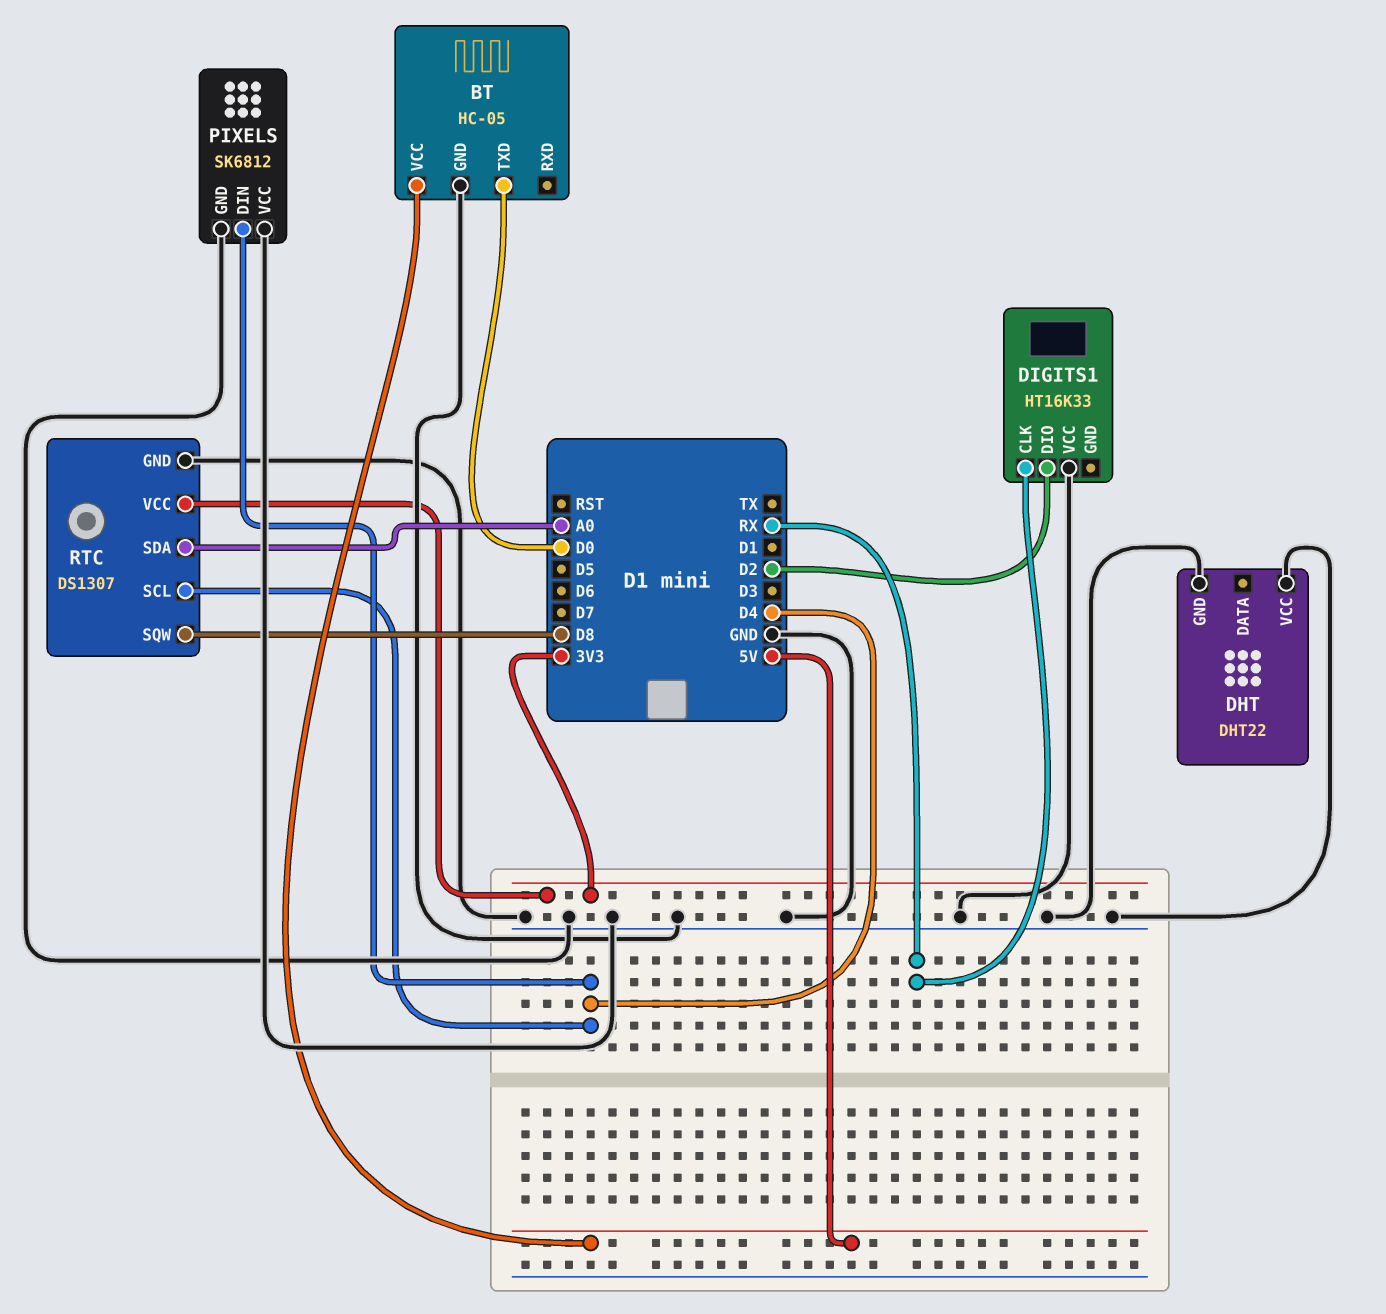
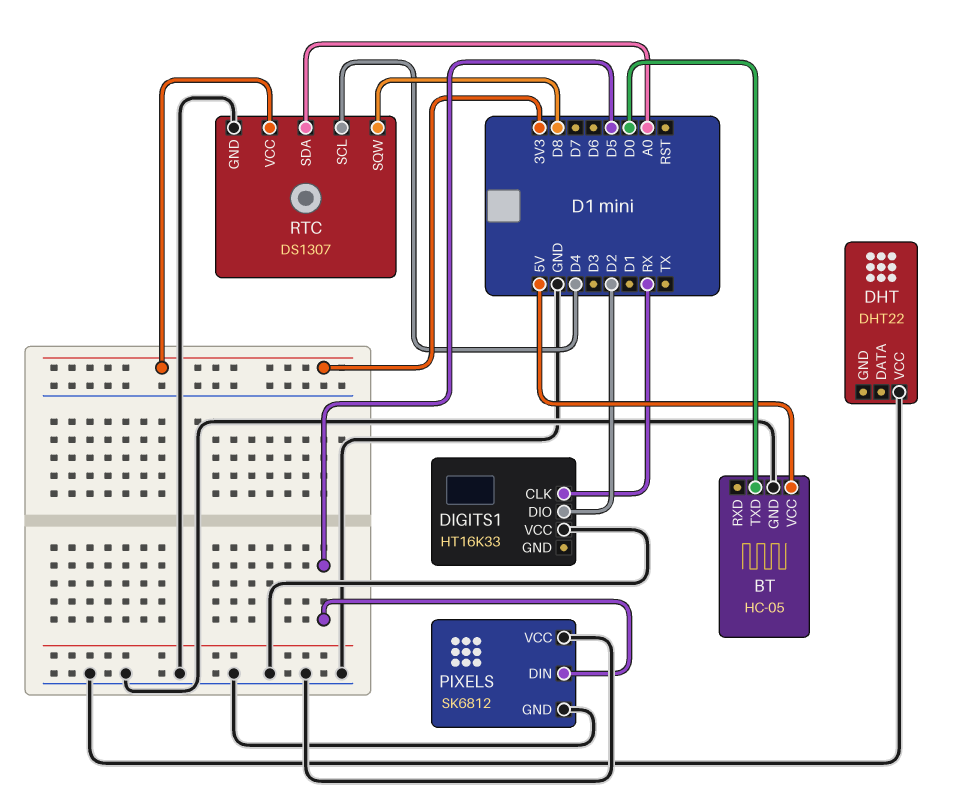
DHT pin GND: GND -> none
PIXELS pin DIN: D4 -> D5

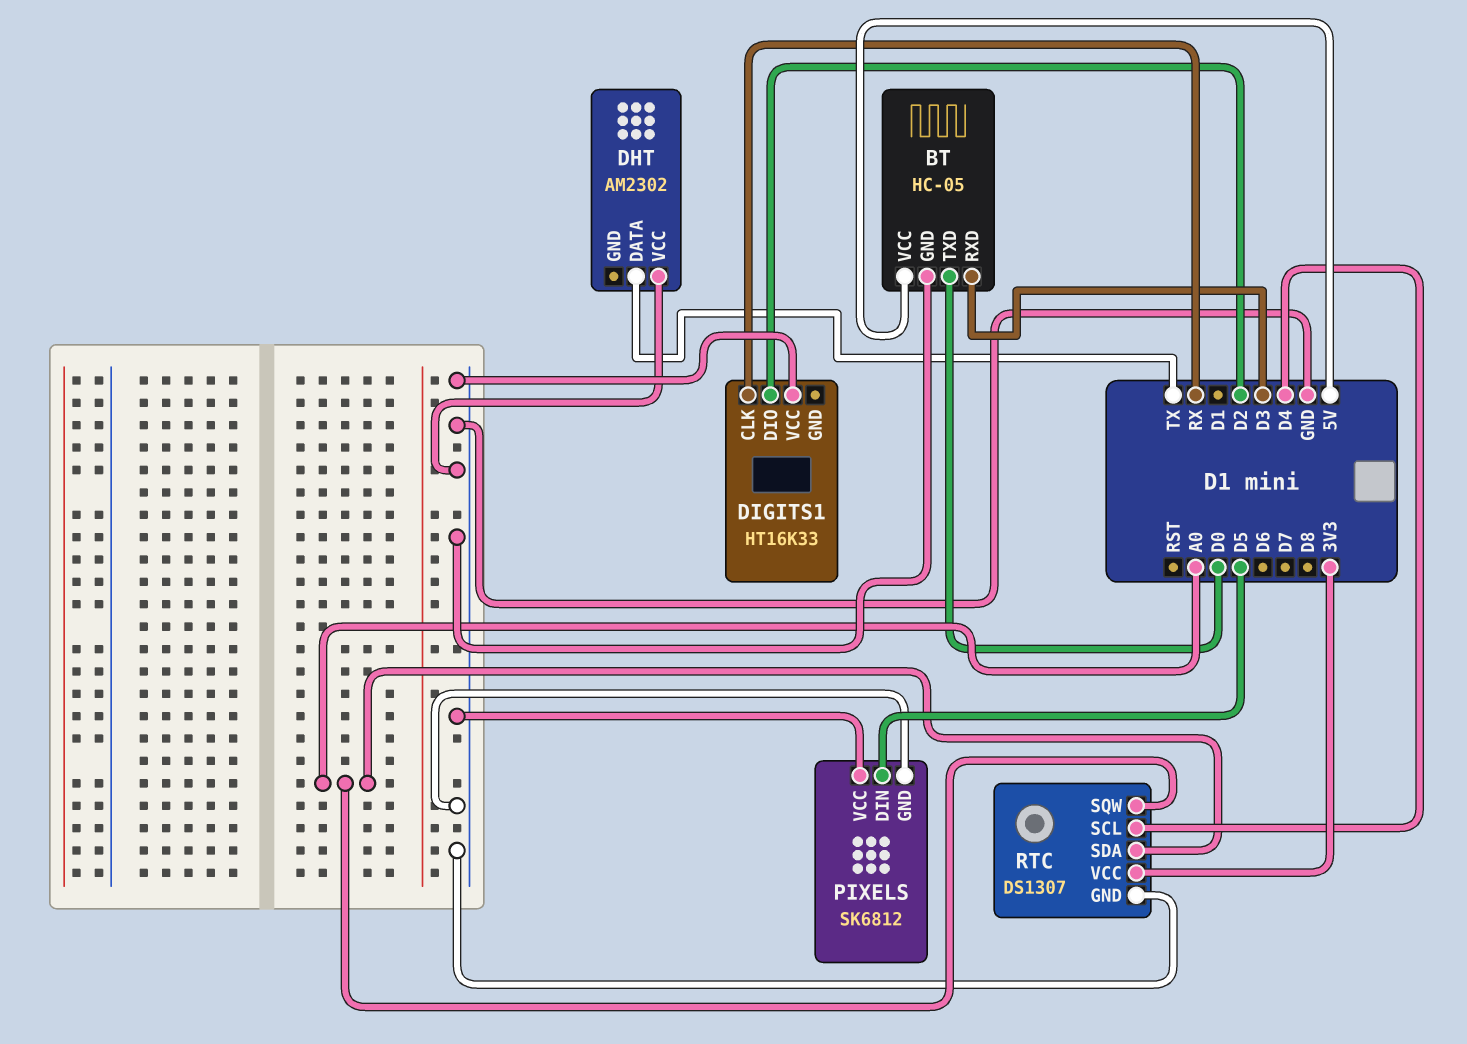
BT pin RXD: none -> D3
DHT: DHT22 -> AM2302
DHT pin DATA: none -> TX
RTC pin SQW: D8 -> A0

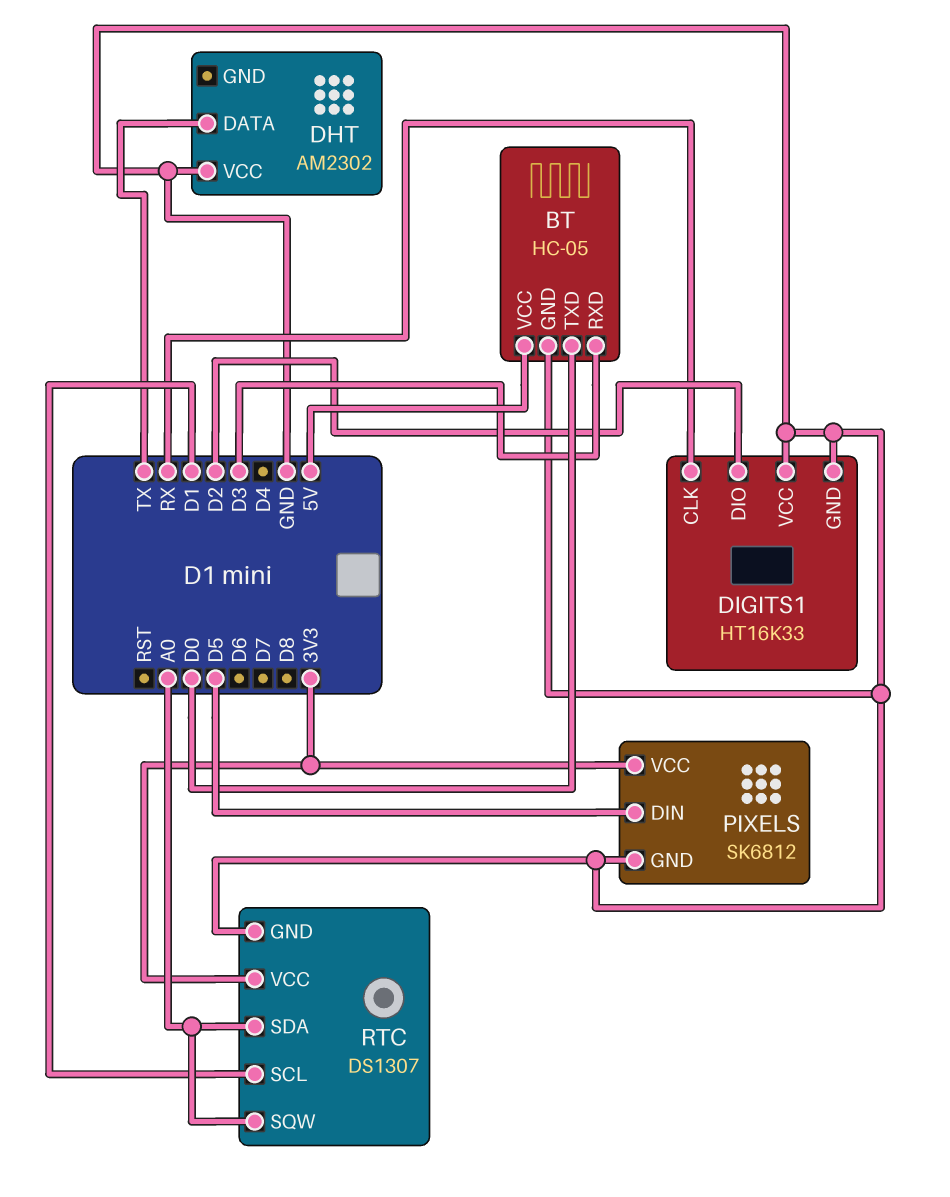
DIGITS1 pin GND: none -> GND
PIXELS pin VCC: GND -> 3V3
RTC pin SCL: D4 -> D1

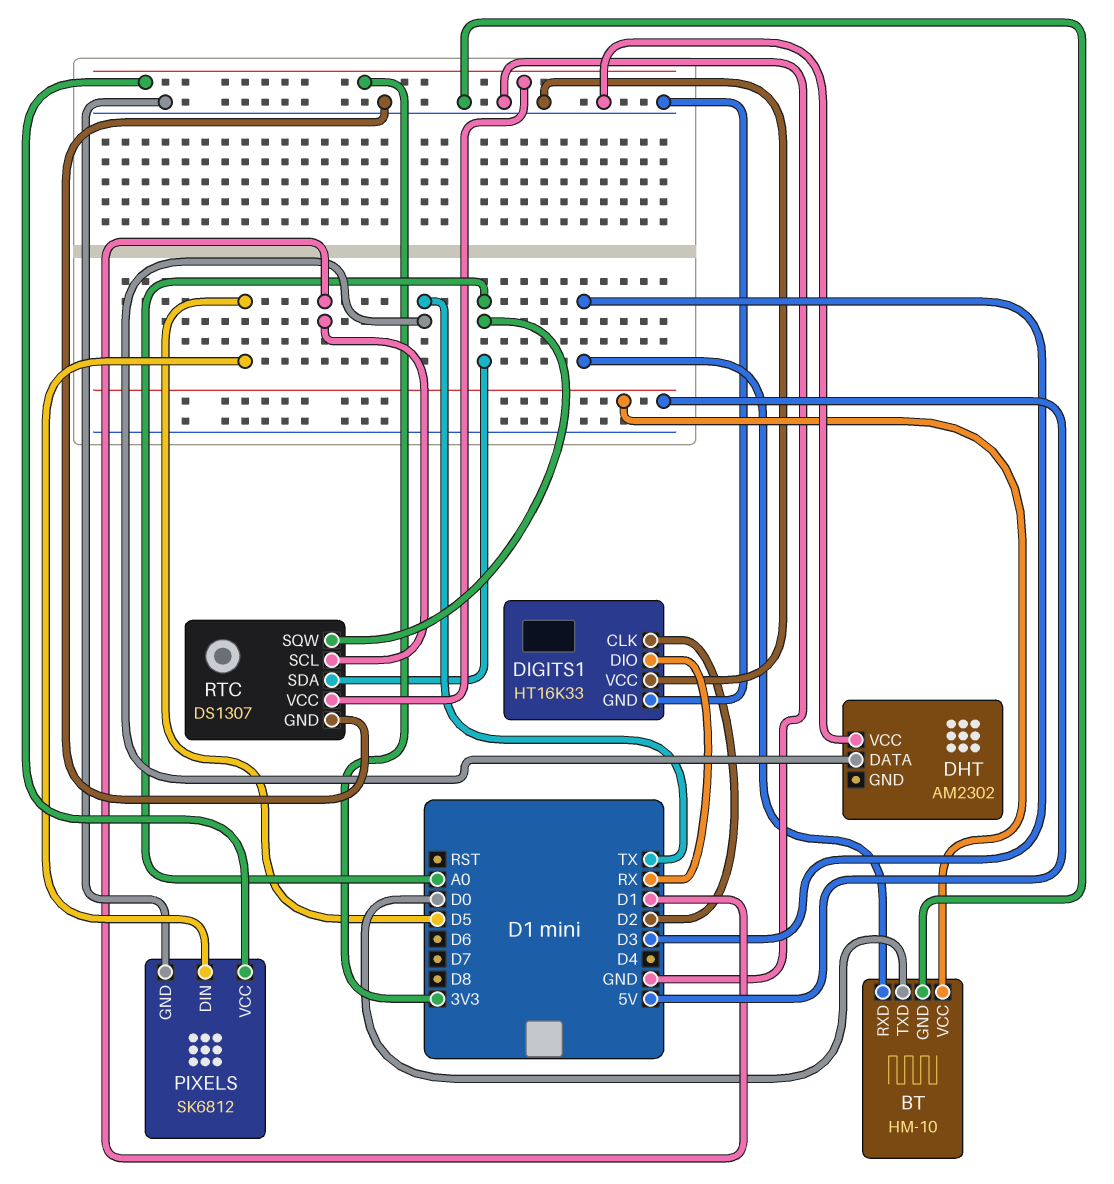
BT: HC-05 -> HM-10
DIGITS1 pin CLK: RX -> D2
DIGITS1 pin DIO: D2 -> RX

